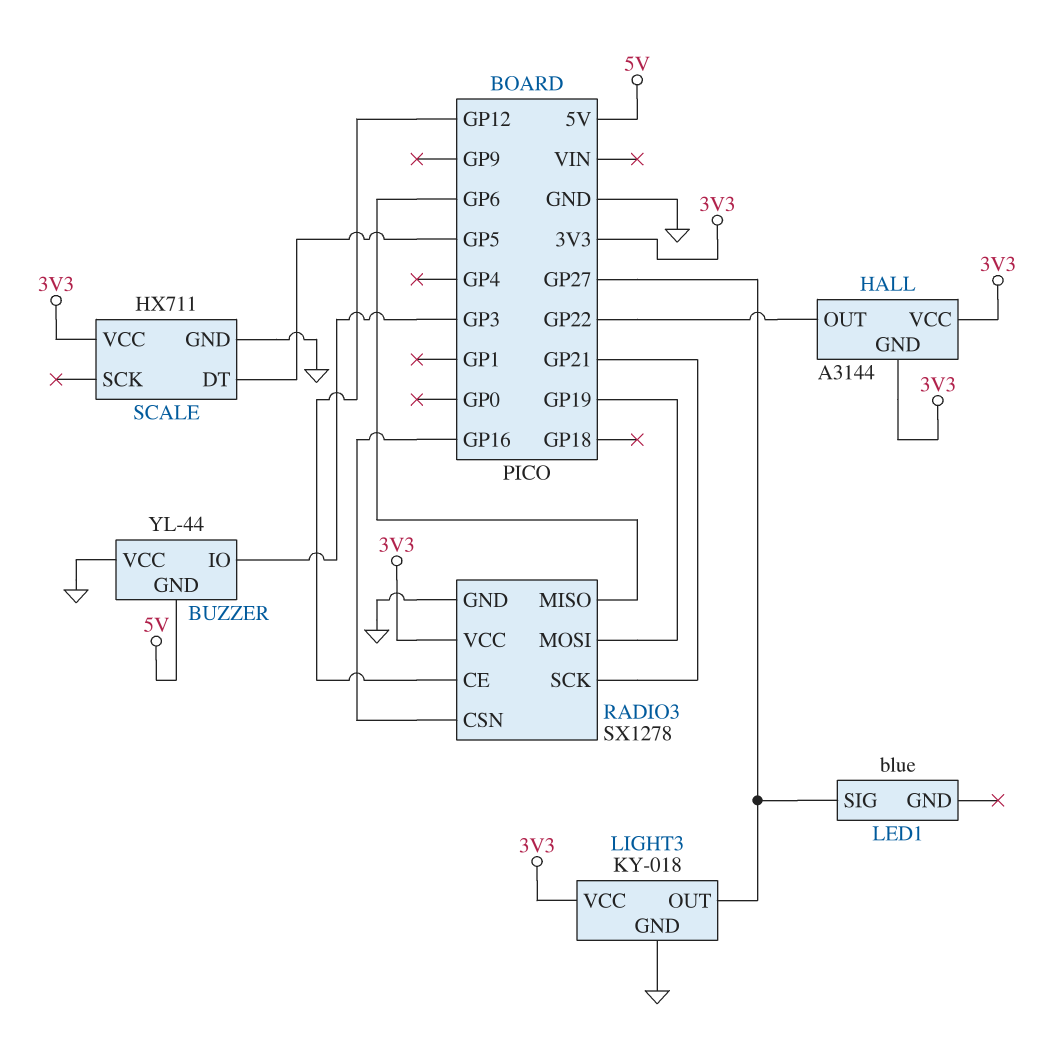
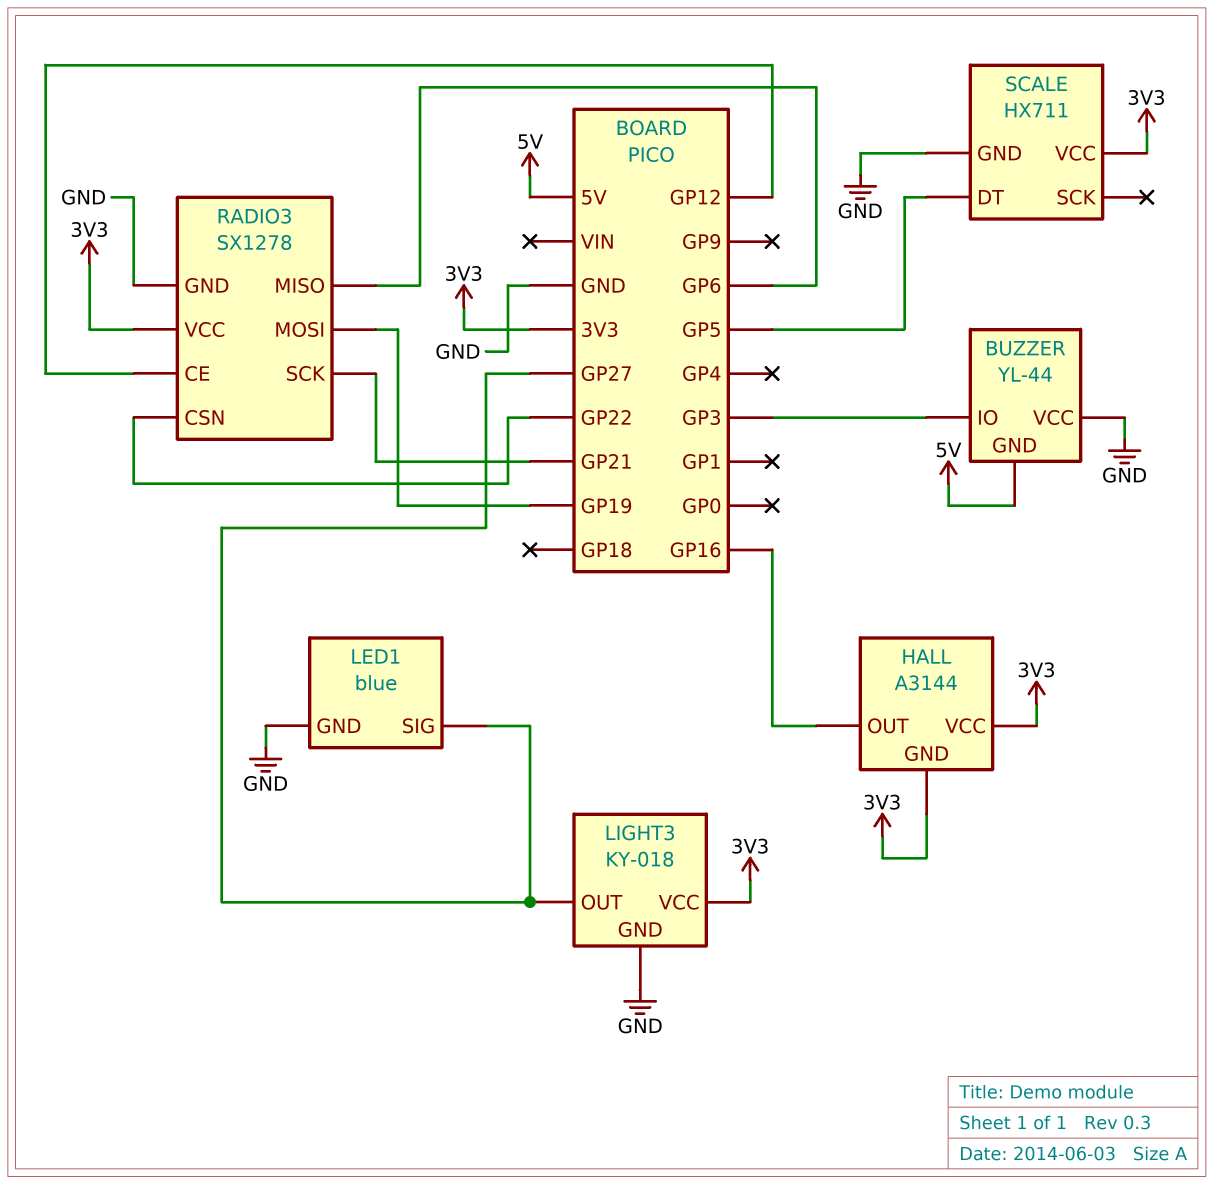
HALL pin OUT: GP22 -> GP16
LED1 pin GND: none -> GND
RADIO3 pin CSN: GP16 -> GP22

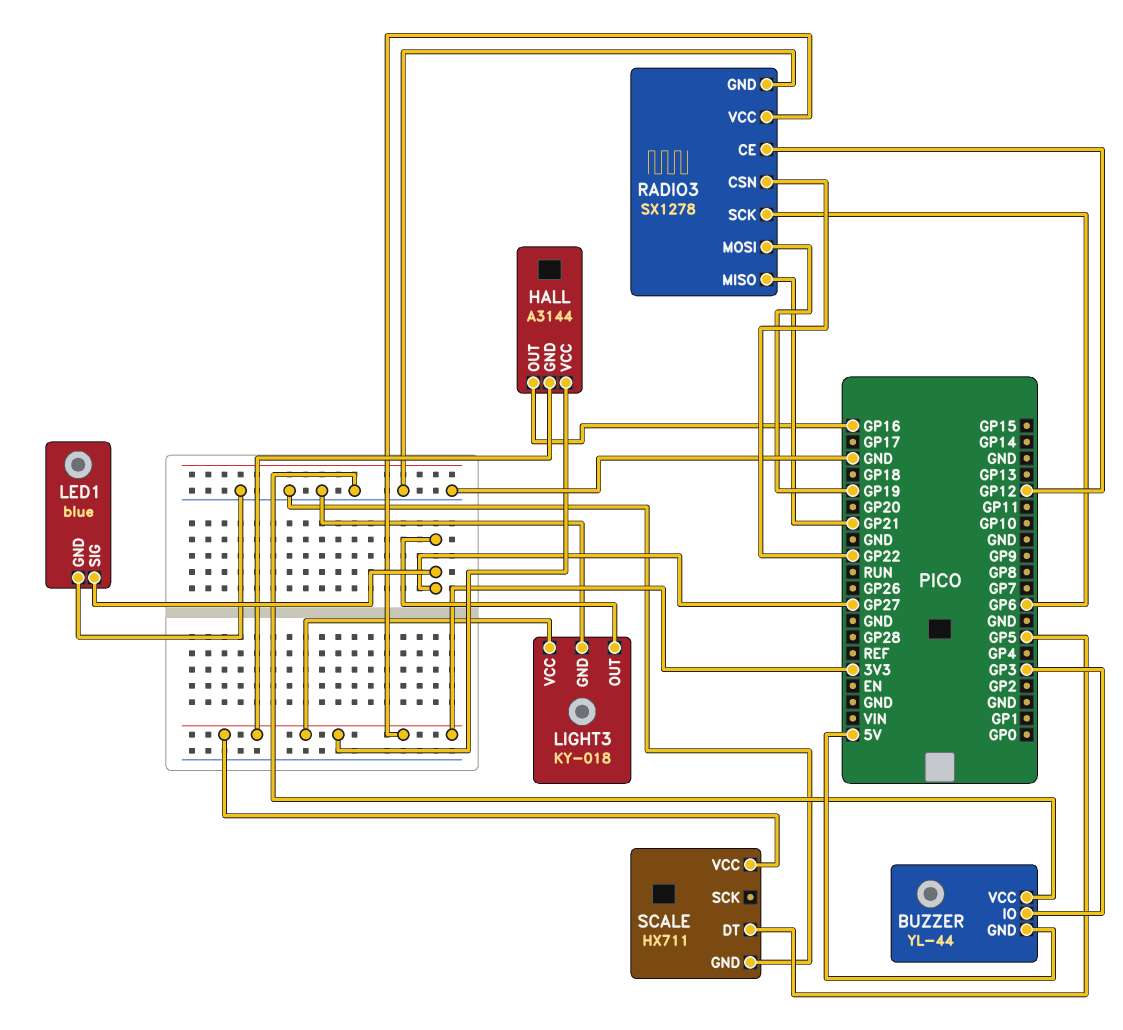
RADIO3 pin MISO: GP6 -> GP21
RADIO3 pin SCK: GP21 -> GP6

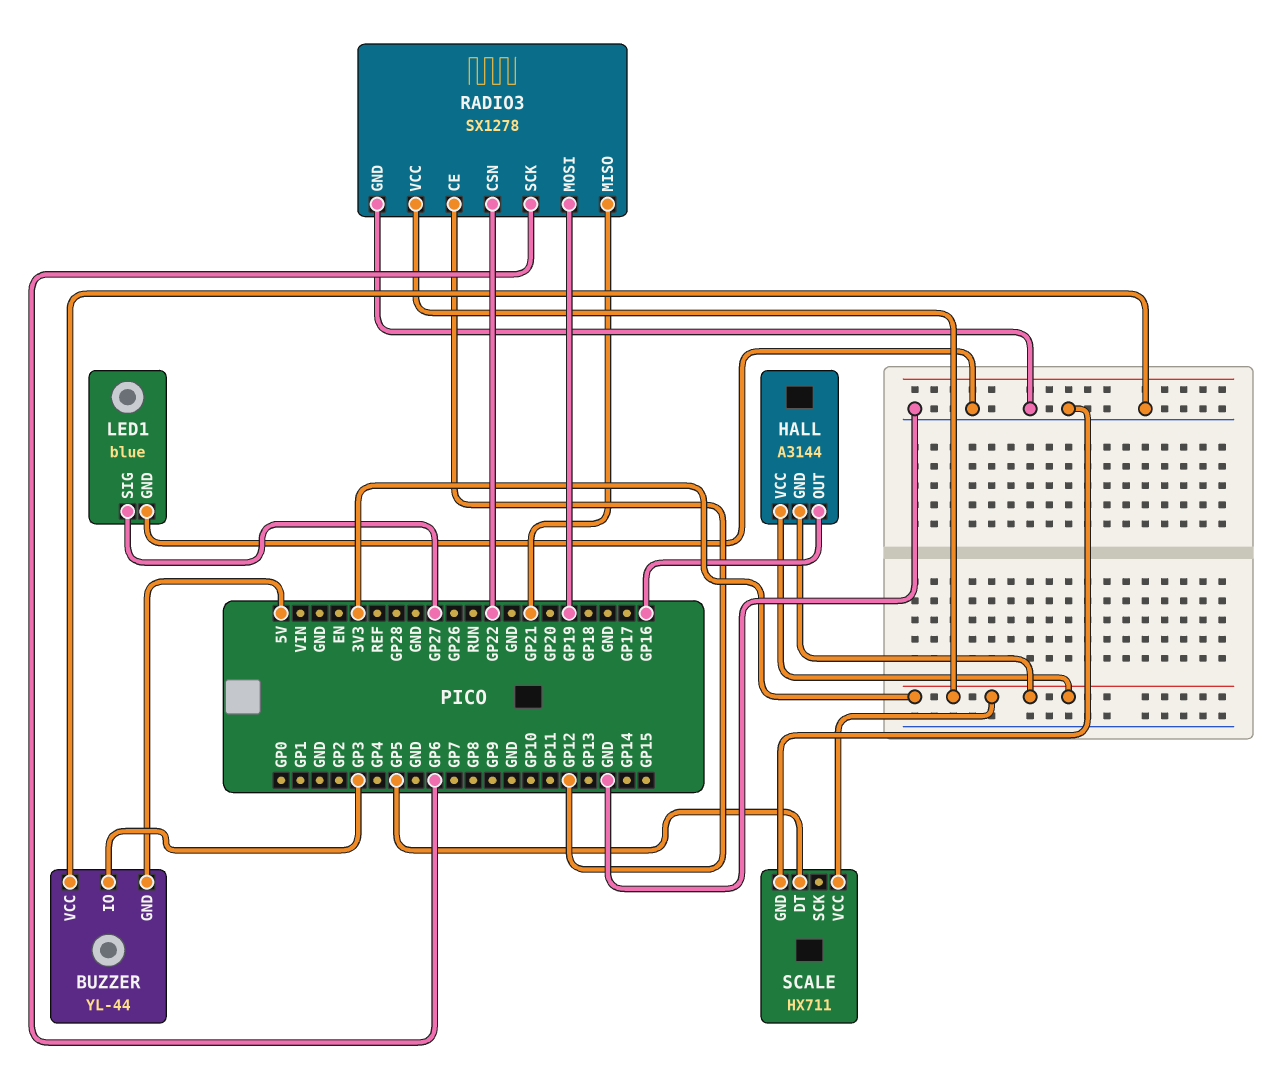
LIGHT3: KY-018 -> none
LIGHT3 pin GND: GND -> none
LIGHT3 pin OUT: GP27 -> none
LIGHT3 pin VCC: 3V3 -> none

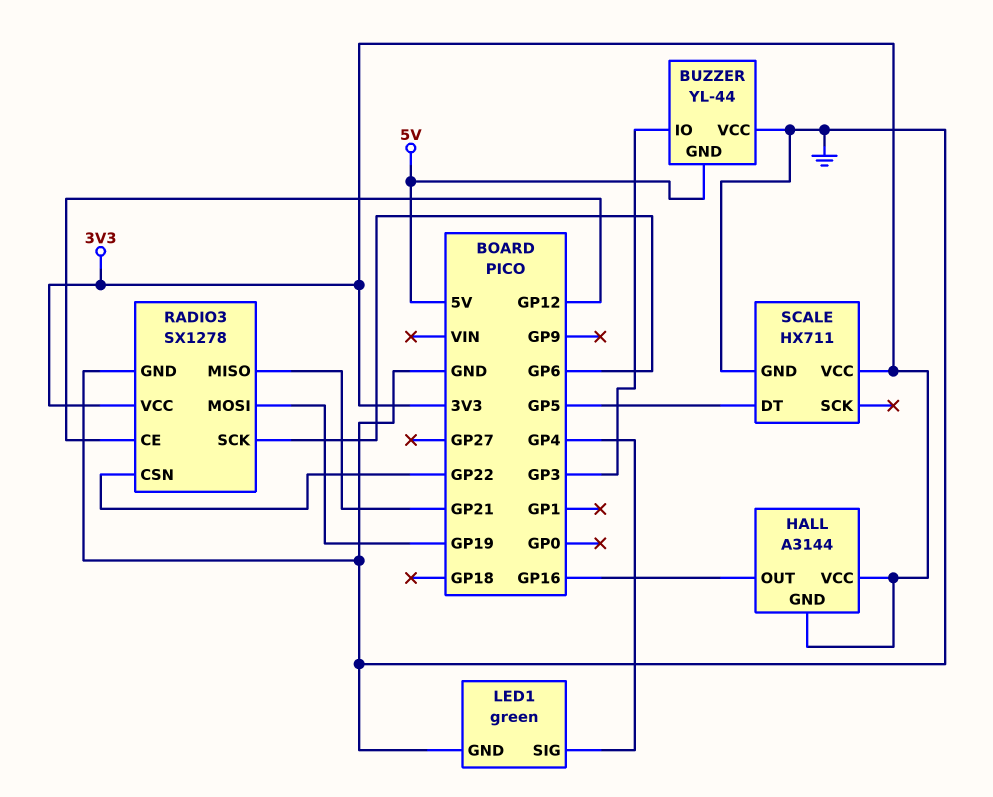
LED1: blue -> green
LED1 pin SIG: GP27 -> GP4

